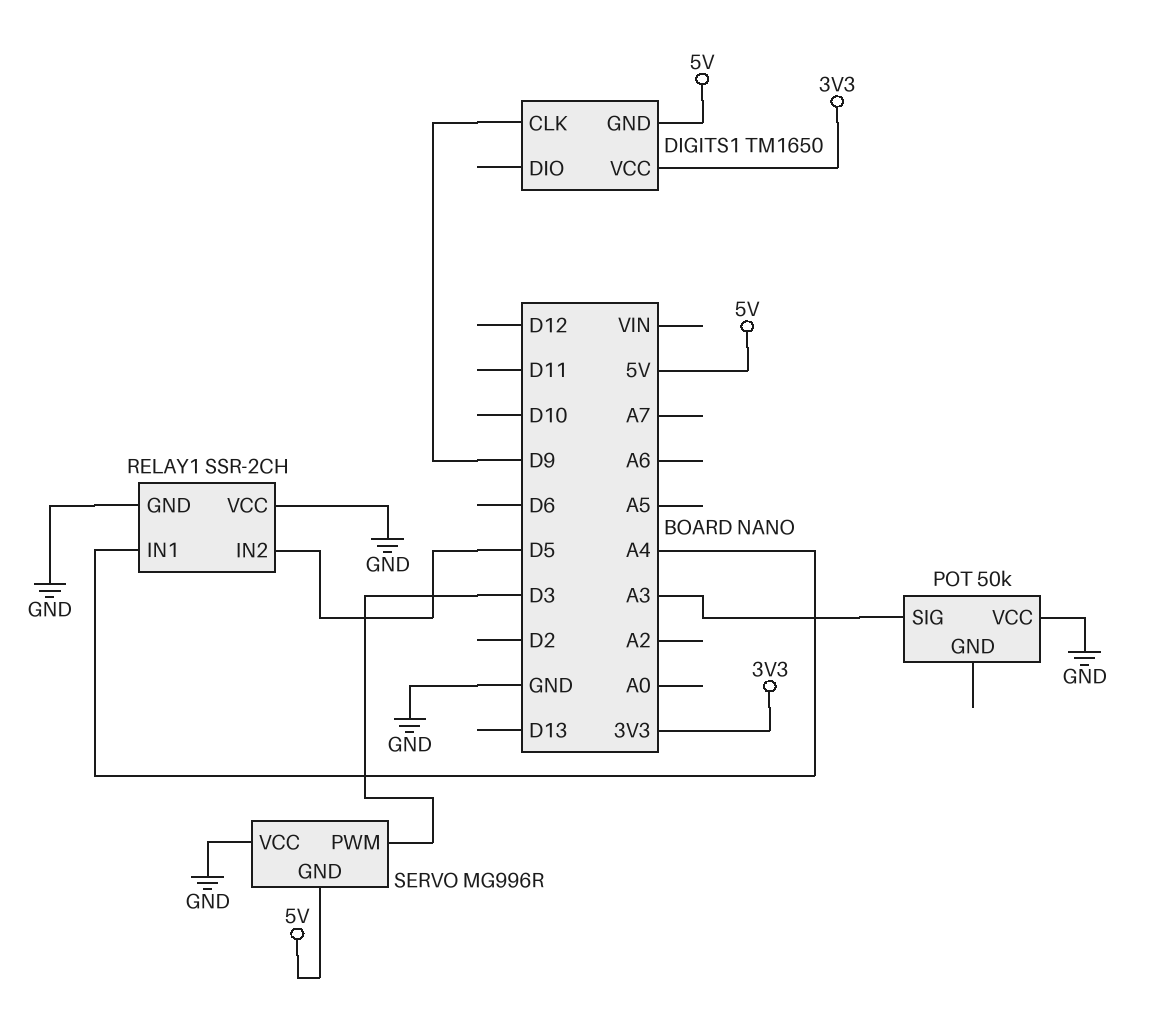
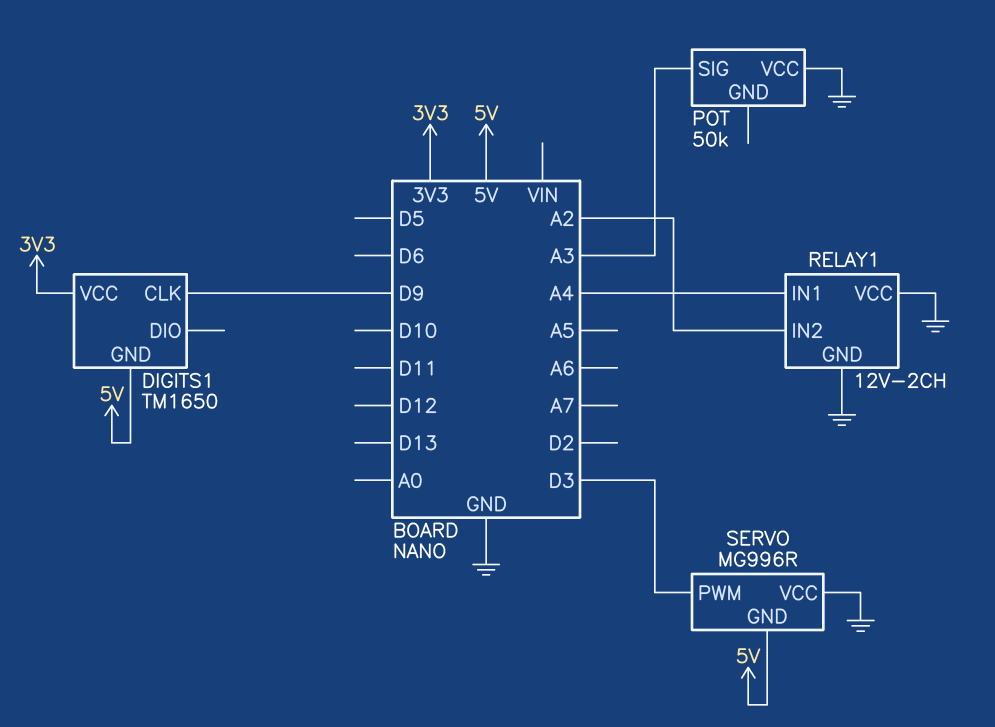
RELAY1: SSR-2CH -> 12V-2CH
RELAY1 pin IN2: D5 -> A2

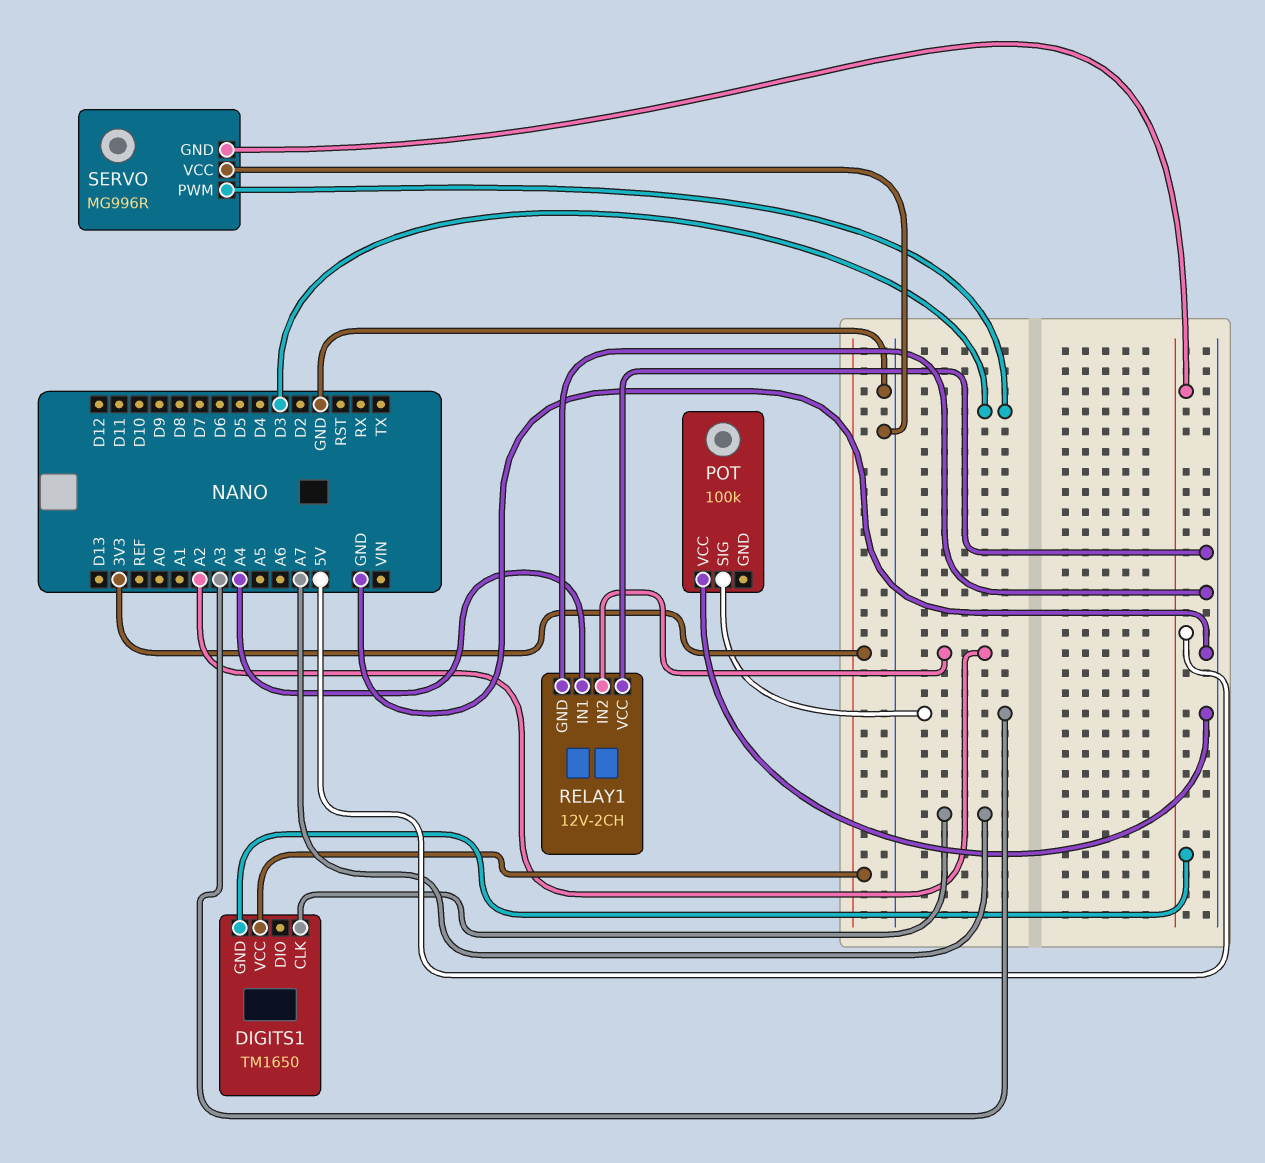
DIGITS1 pin CLK: D9 -> A7
POT: 50k -> 100k

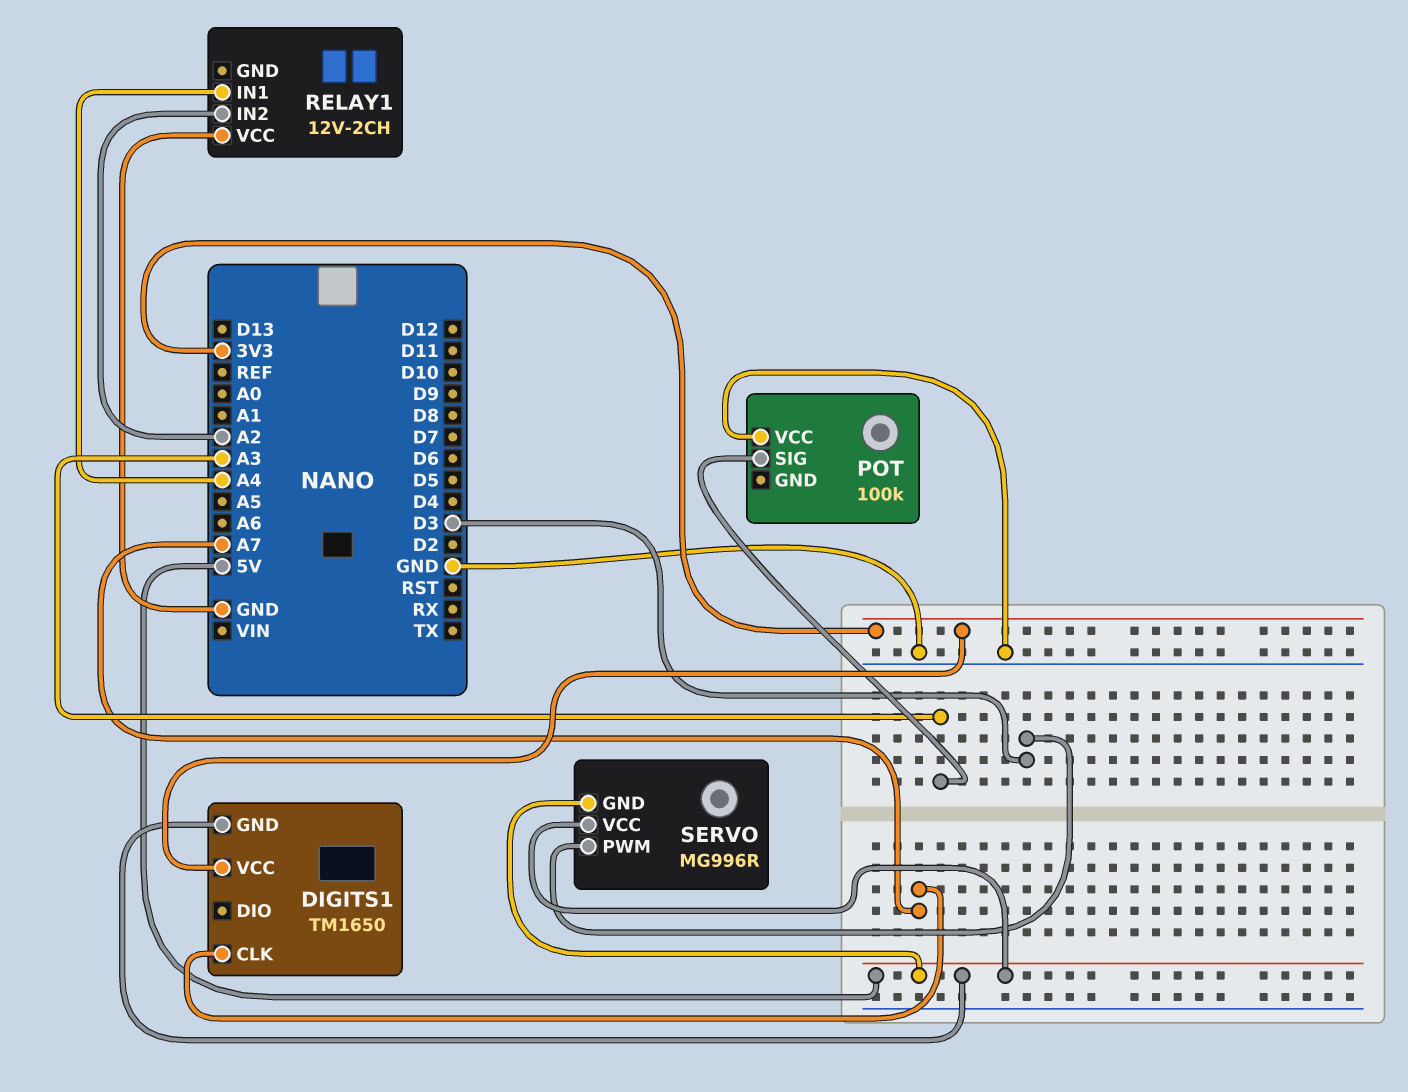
RELAY1 pin GND: GND -> none
SERVO pin VCC: GND -> 5V

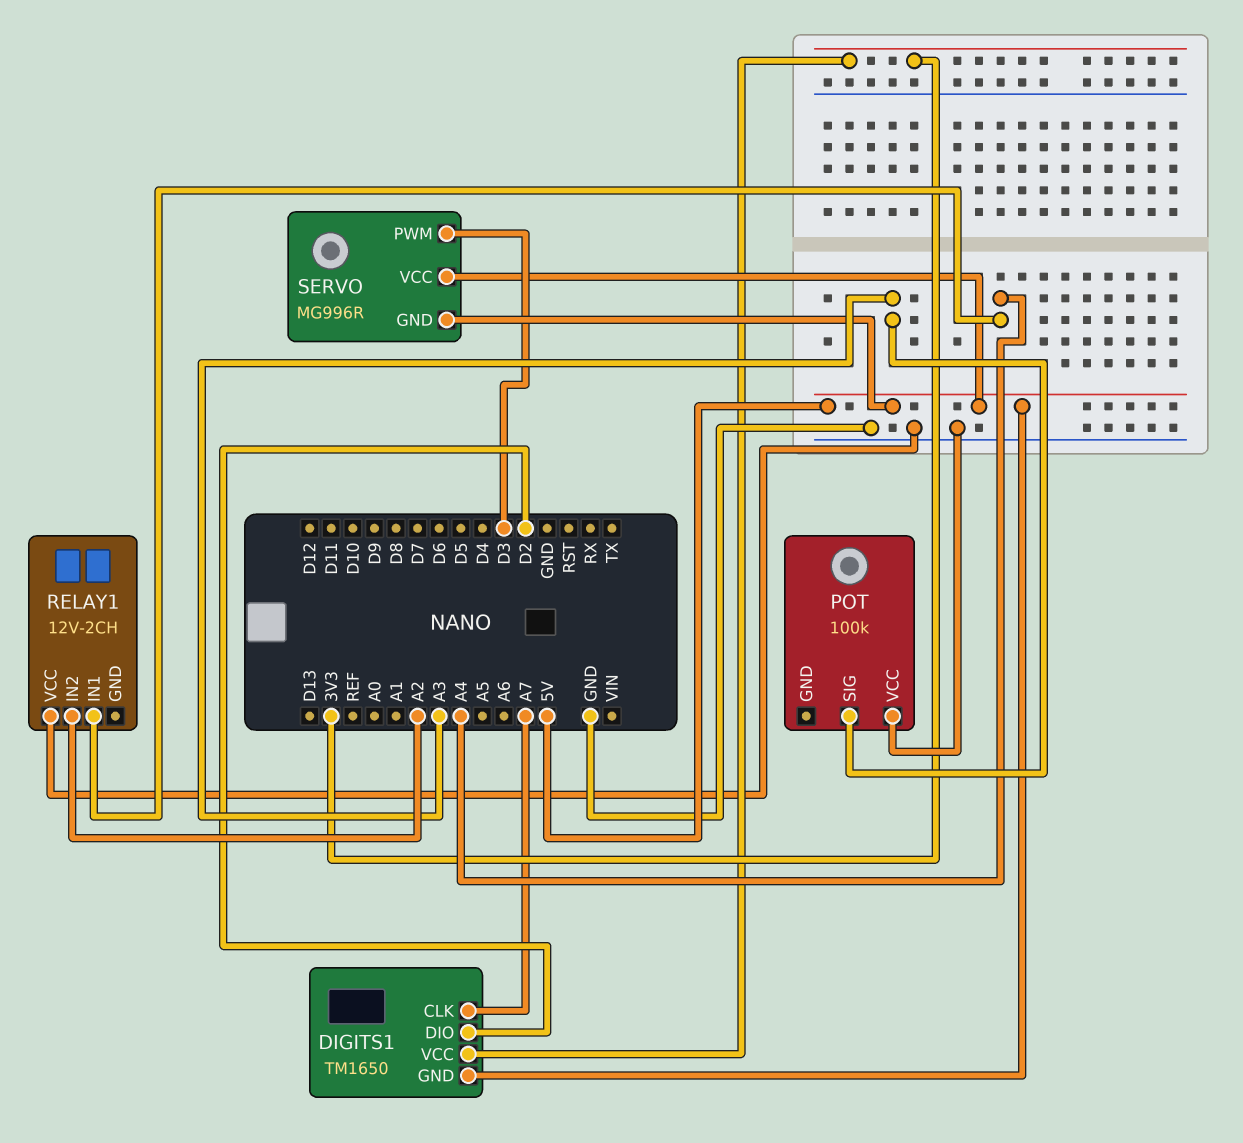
DIGITS1 pin DIO: none -> D2

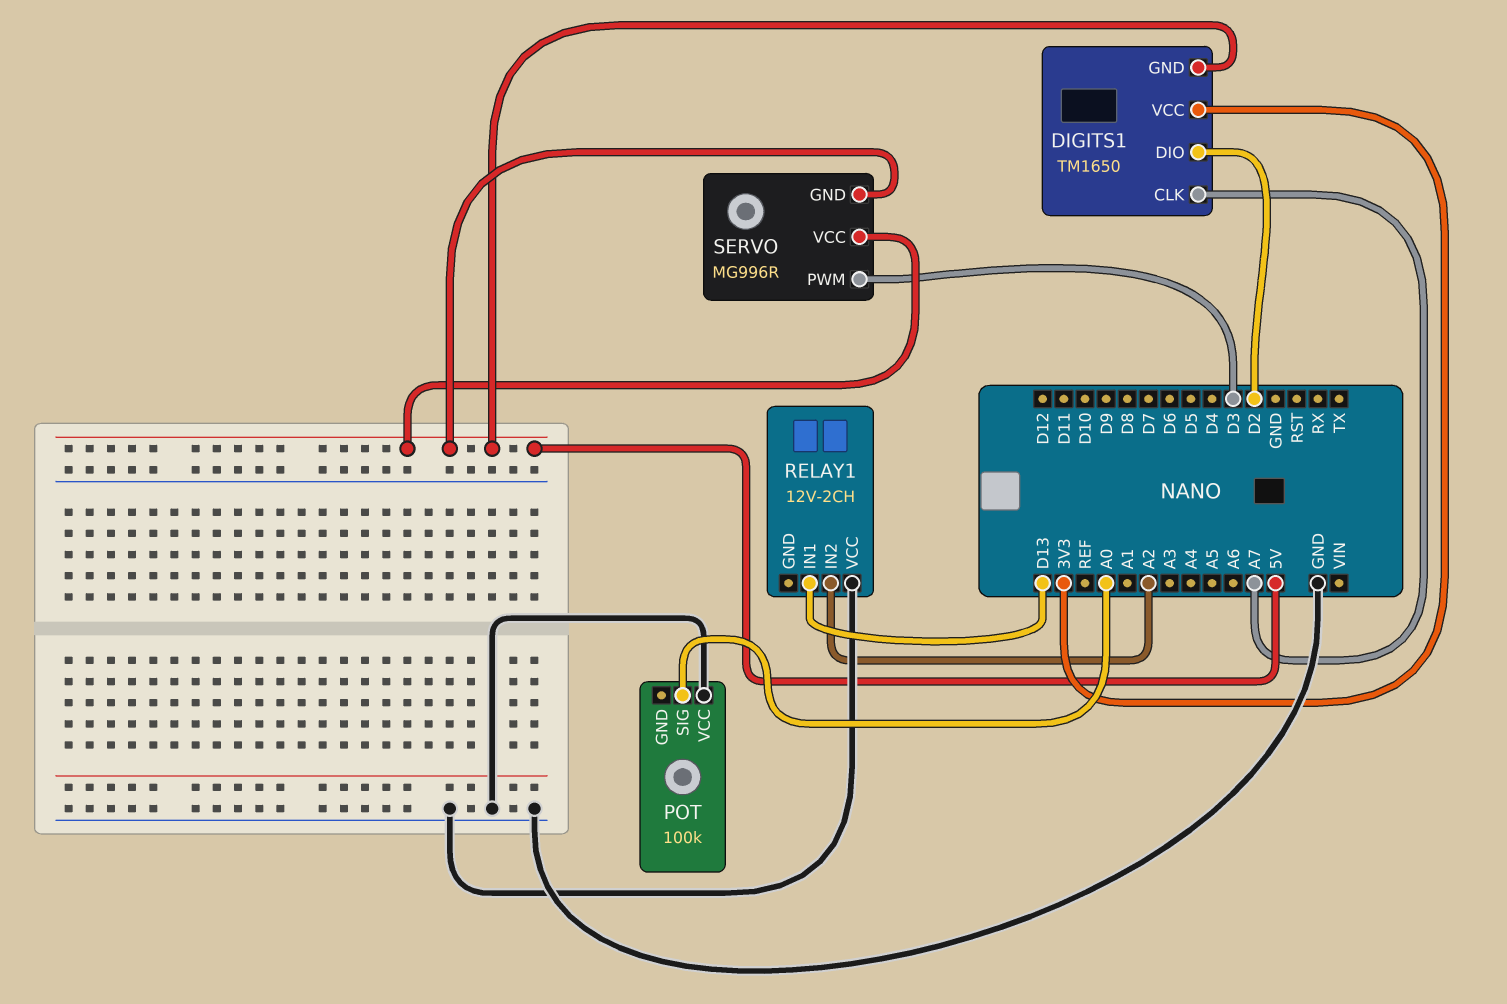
POT pin SIG: A3 -> A0
RELAY1 pin IN1: A4 -> D13

